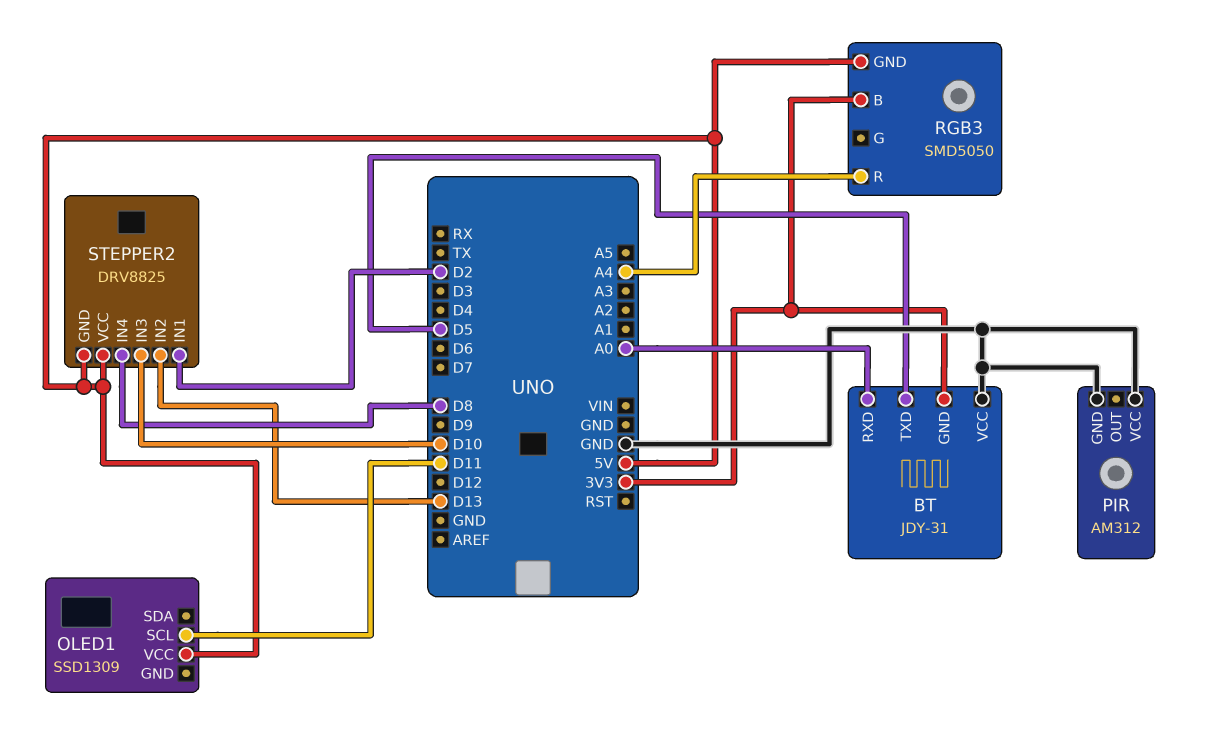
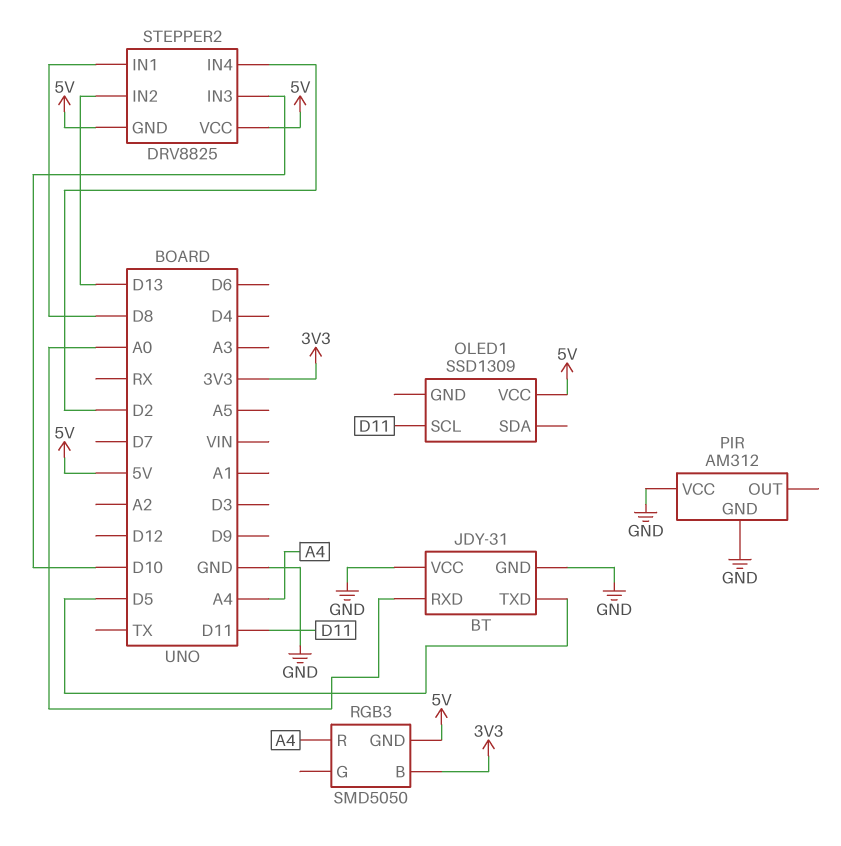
BT pin GND: 3V3 -> GND
STEPPER2 pin IN1: D2 -> D8
STEPPER2 pin IN4: D8 -> D2

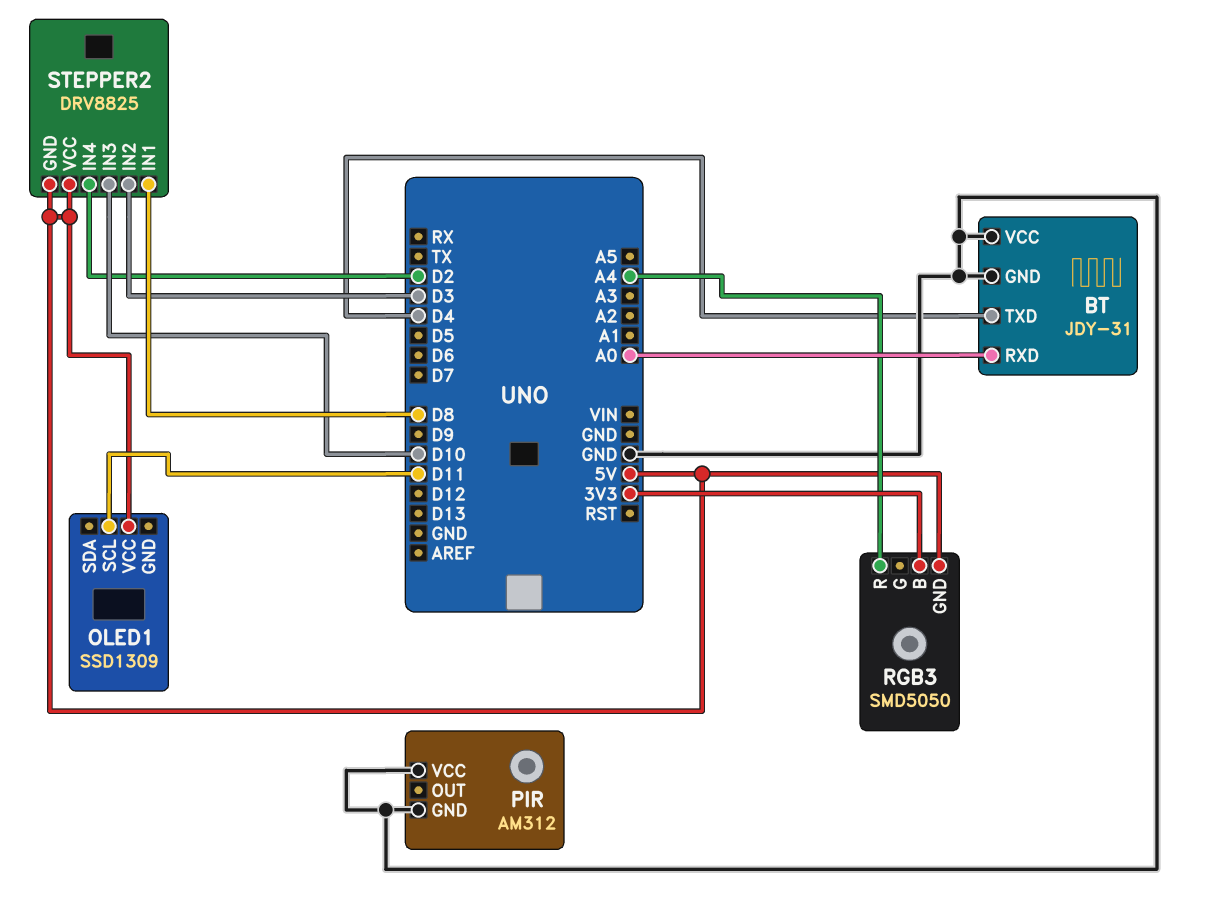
BT pin TXD: D5 -> D4
STEPPER2 pin IN2: D13 -> D3

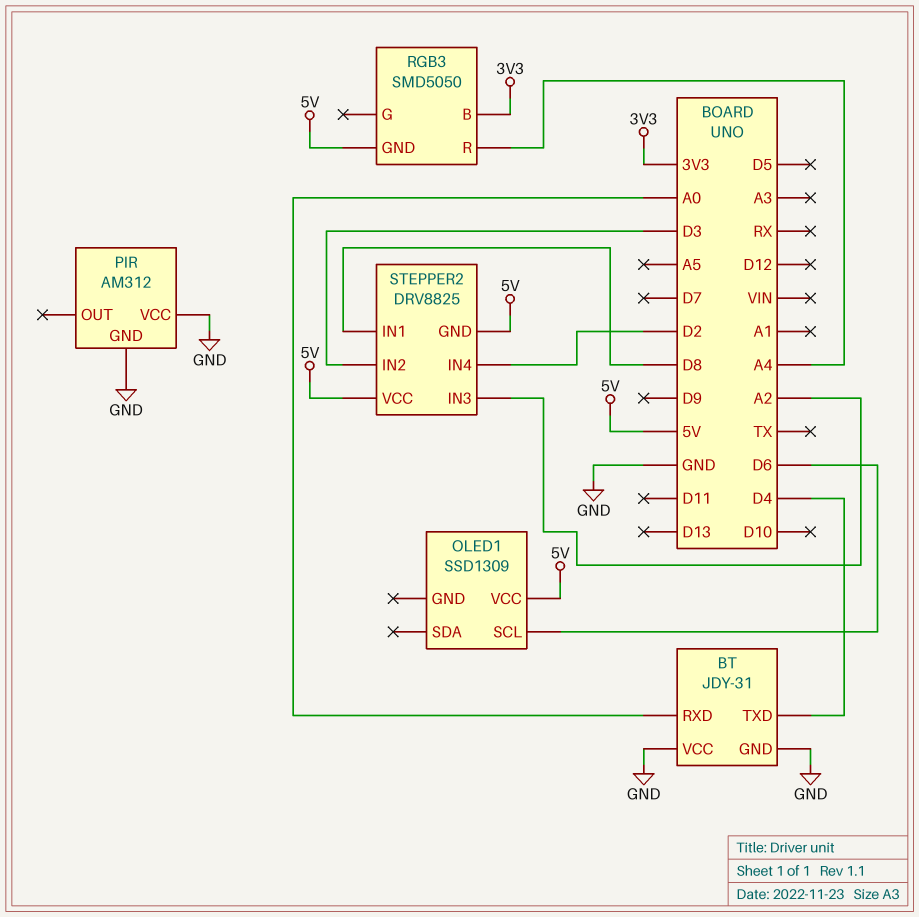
OLED1 pin SCL: D11 -> D6
STEPPER2 pin IN3: D10 -> A2

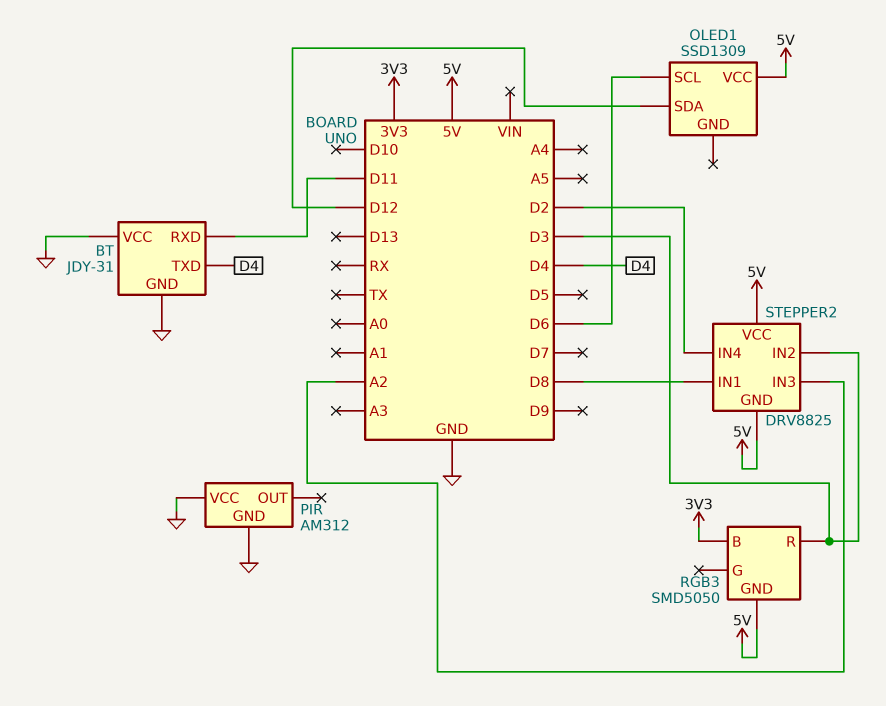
BT pin RXD: A0 -> D11
OLED1 pin SDA: none -> D12
RGB3 pin R: A4 -> D3

